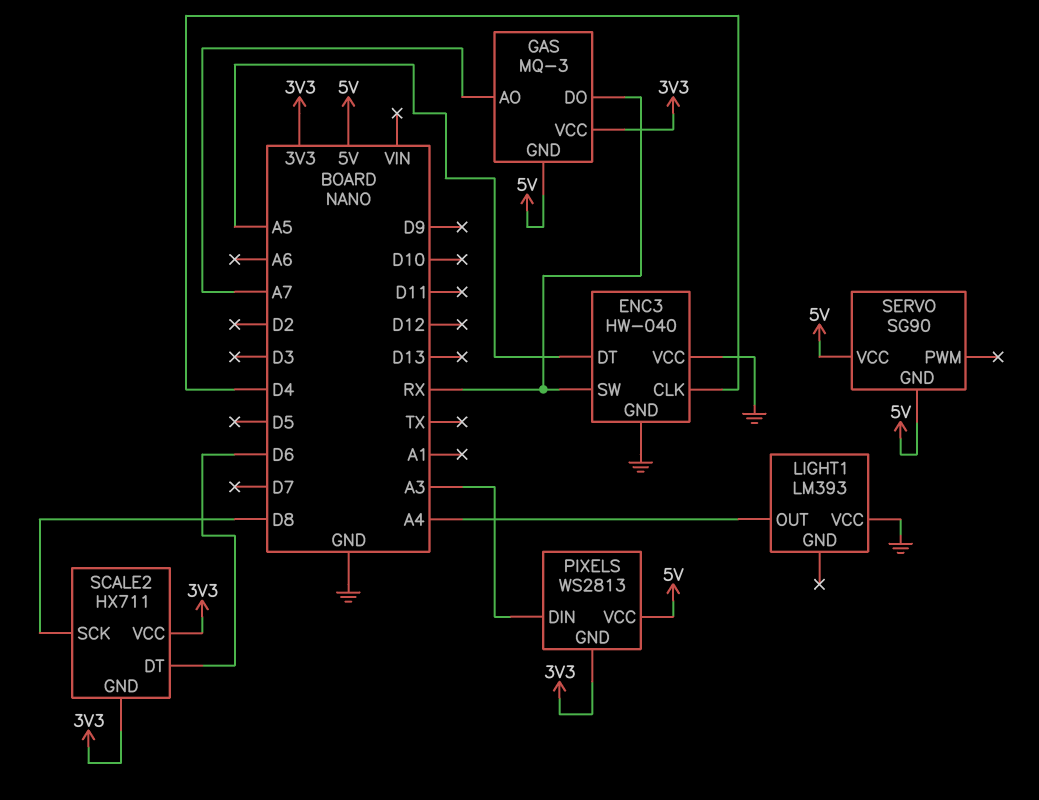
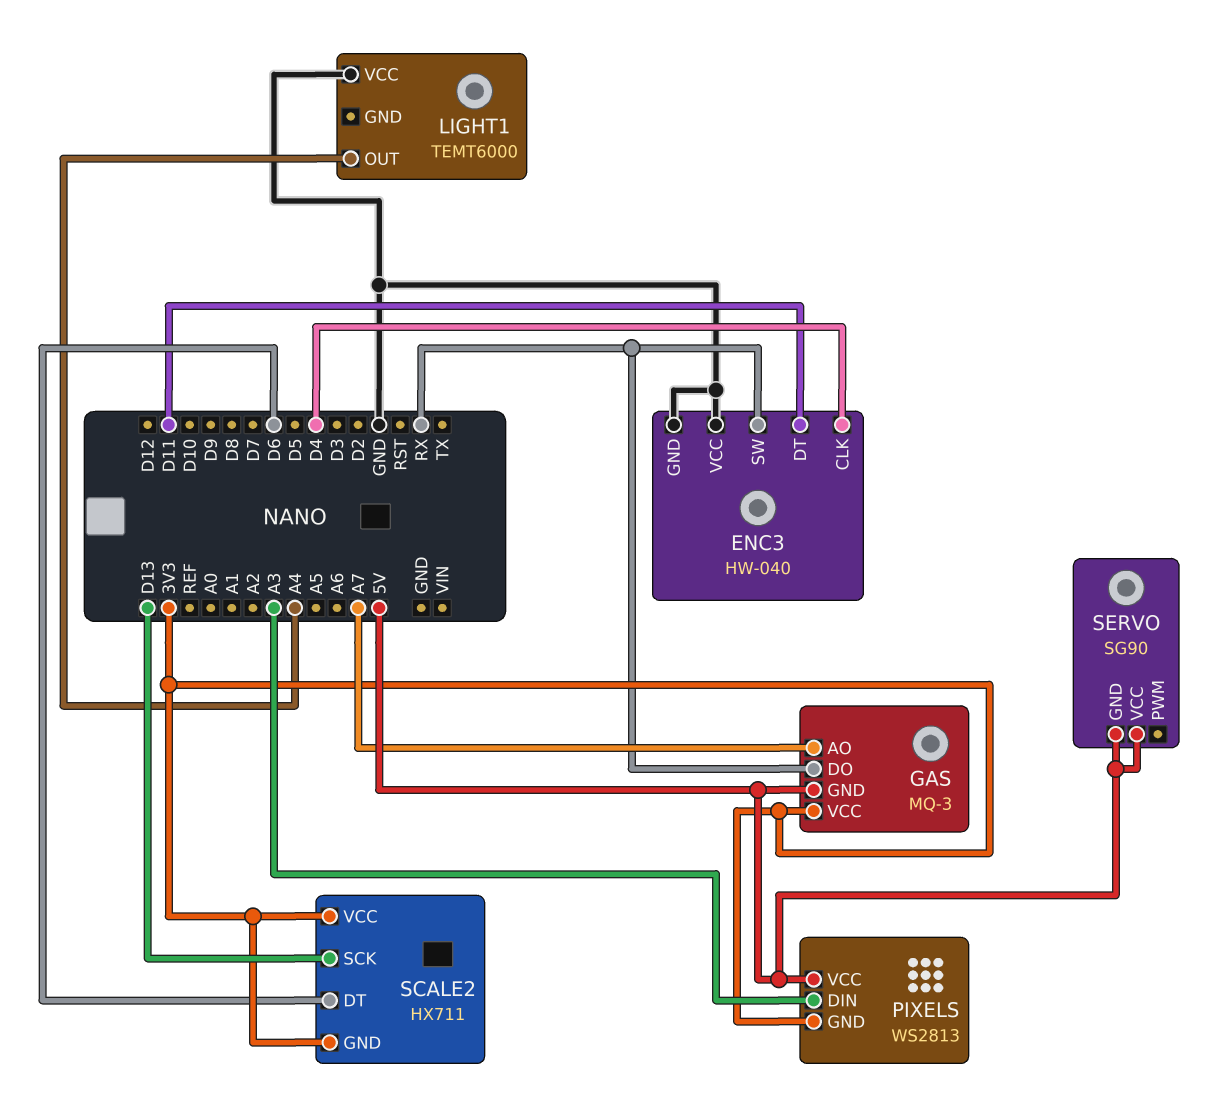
ENC3 pin DT: A5 -> D11
LIGHT1: LM393 -> TEMT6000
SCALE2 pin SCK: D8 -> D13

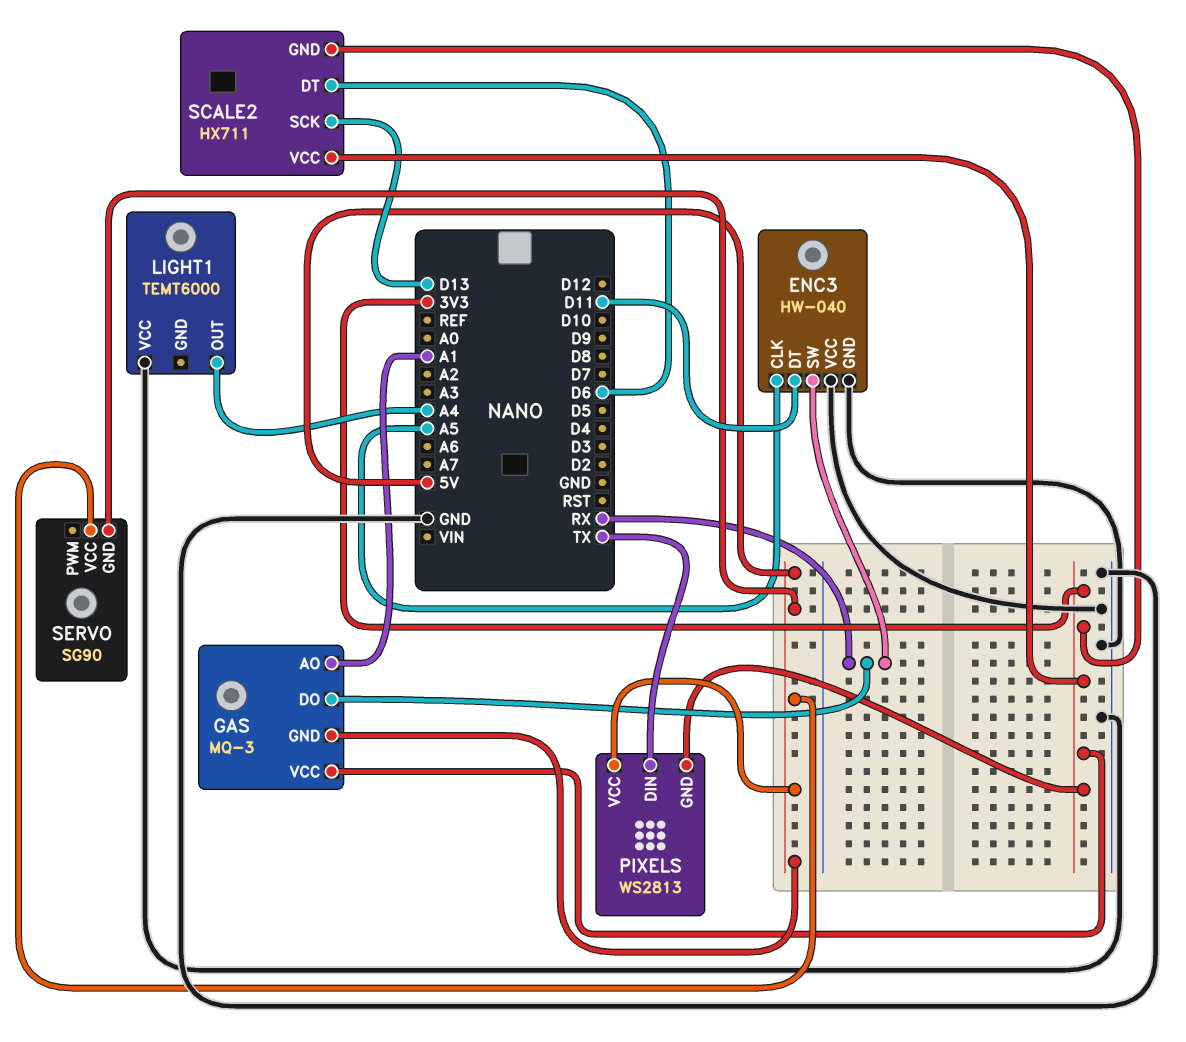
ENC3 pin CLK: D4 -> A5
GAS pin AO: A7 -> A1
PIXELS pin DIN: A3 -> TX

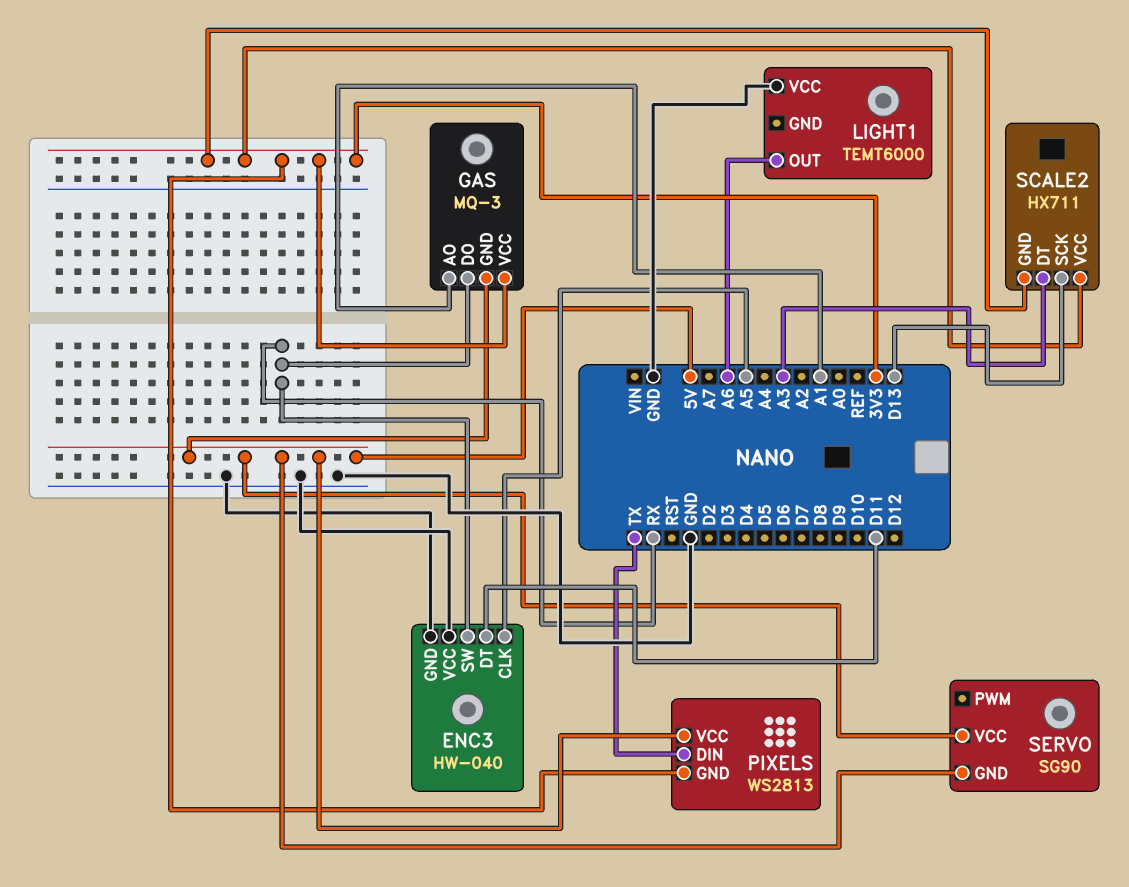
LIGHT1 pin OUT: A4 -> A6
SCALE2 pin DT: D6 -> A3

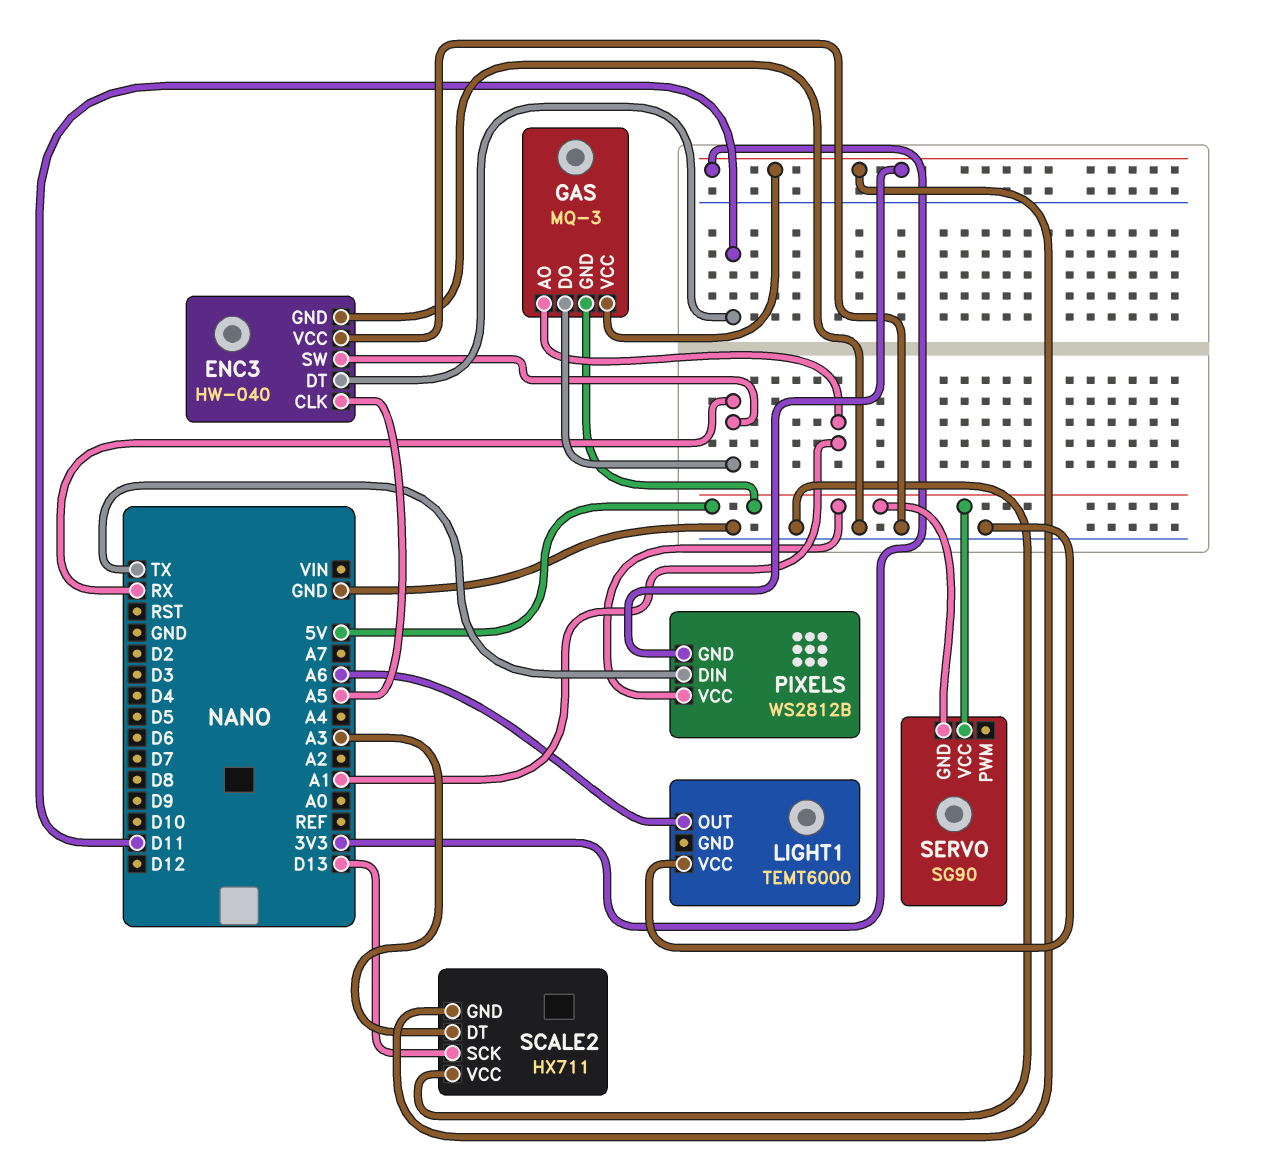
PIXELS: WS2813 -> WS2812B
SCALE2 pin VCC: 3V3 -> GND

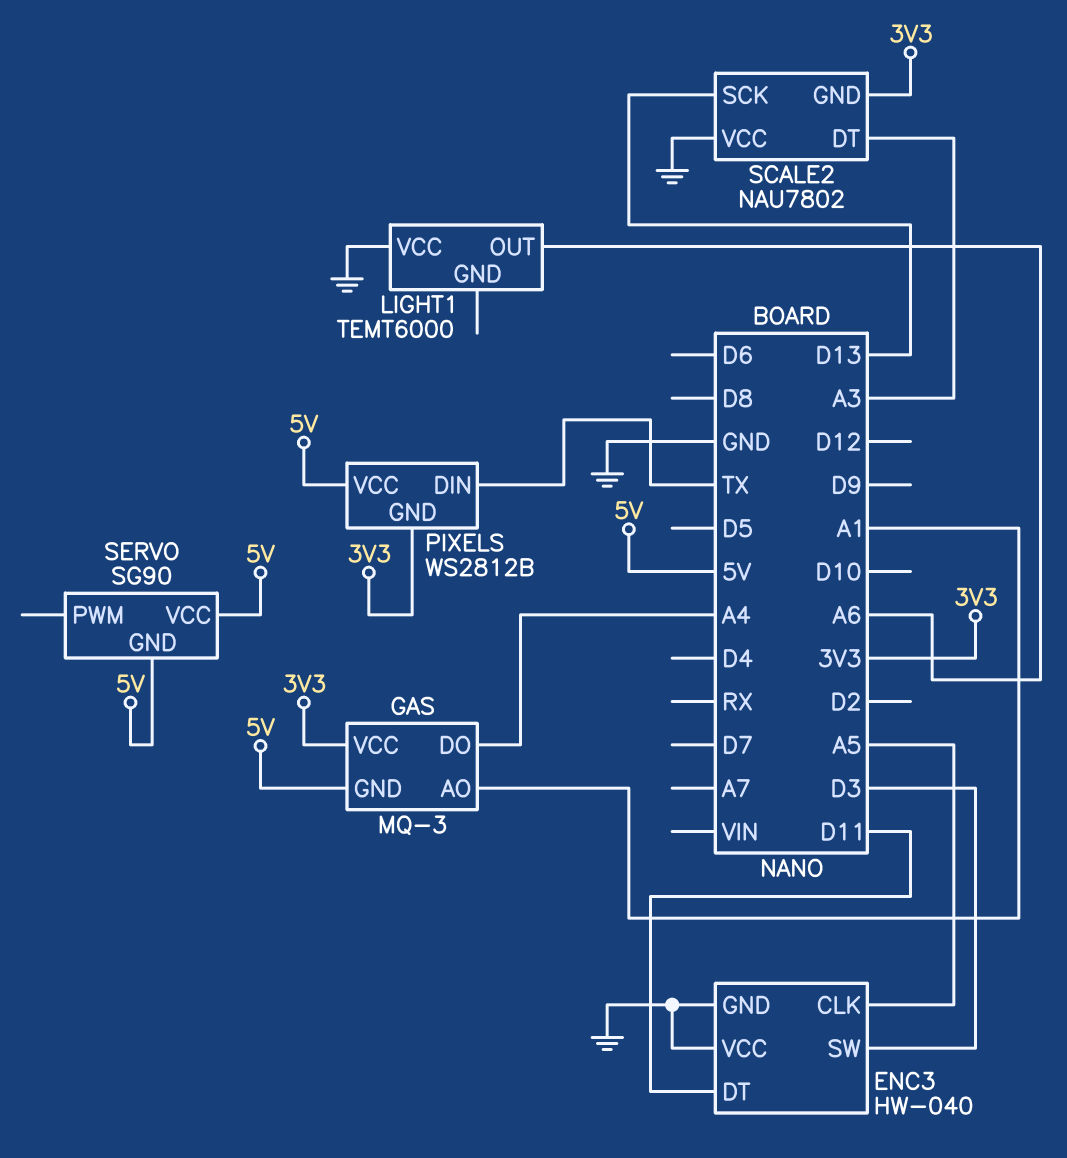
ENC3 pin SW: RX -> D3
GAS pin DO: RX -> A4
SCALE2: HX711 -> NAU7802

